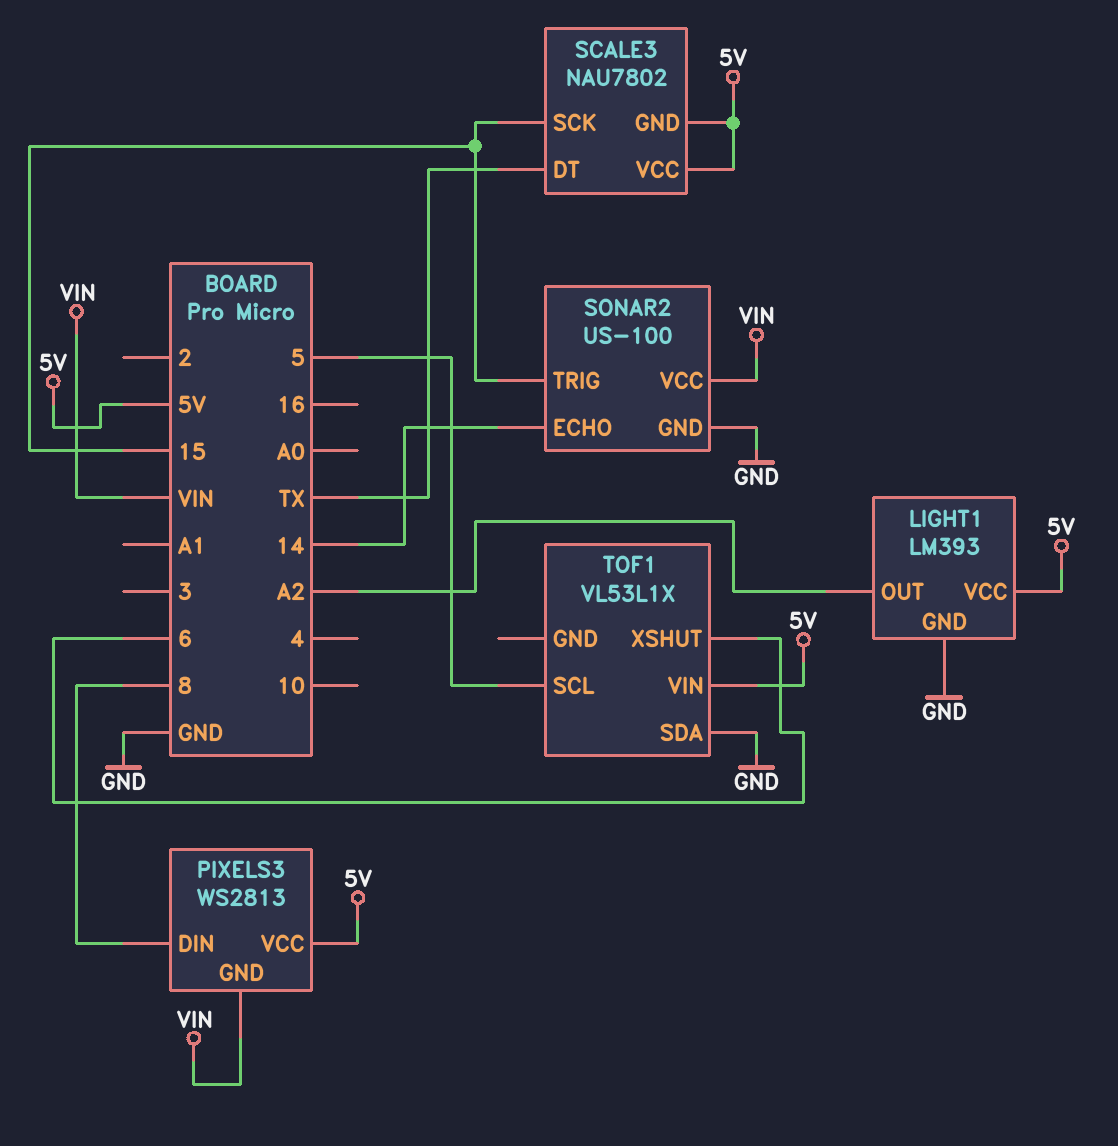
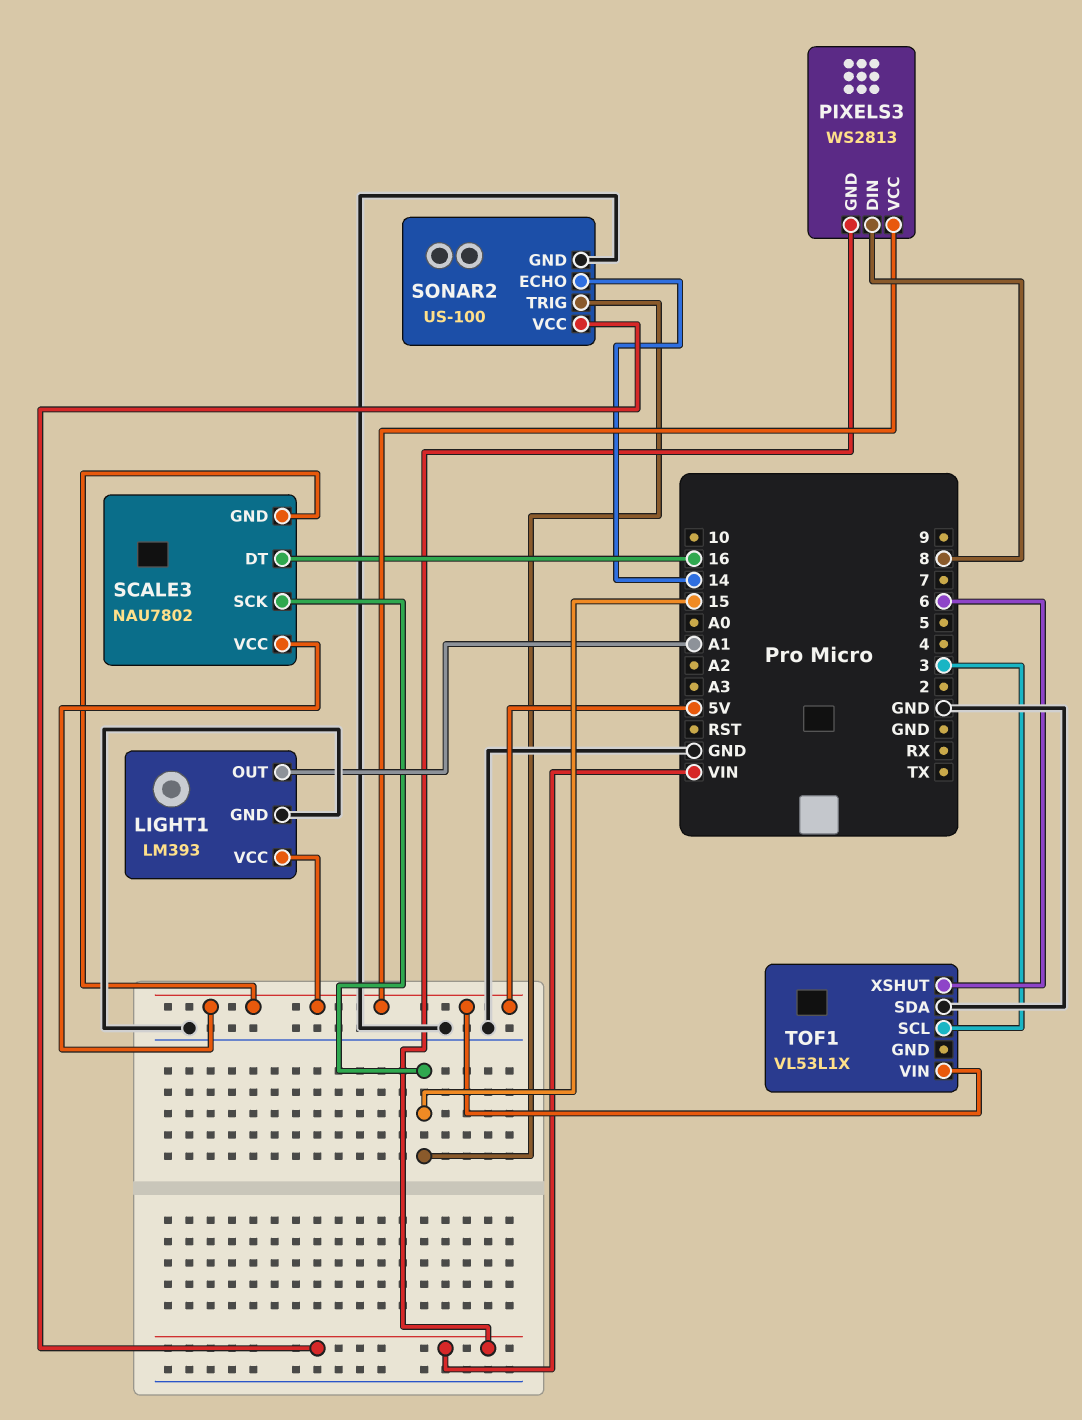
LIGHT1 pin OUT: A2 -> A1
SCALE3 pin DT: TX -> 16
TOF1 pin SCL: 5 -> 3

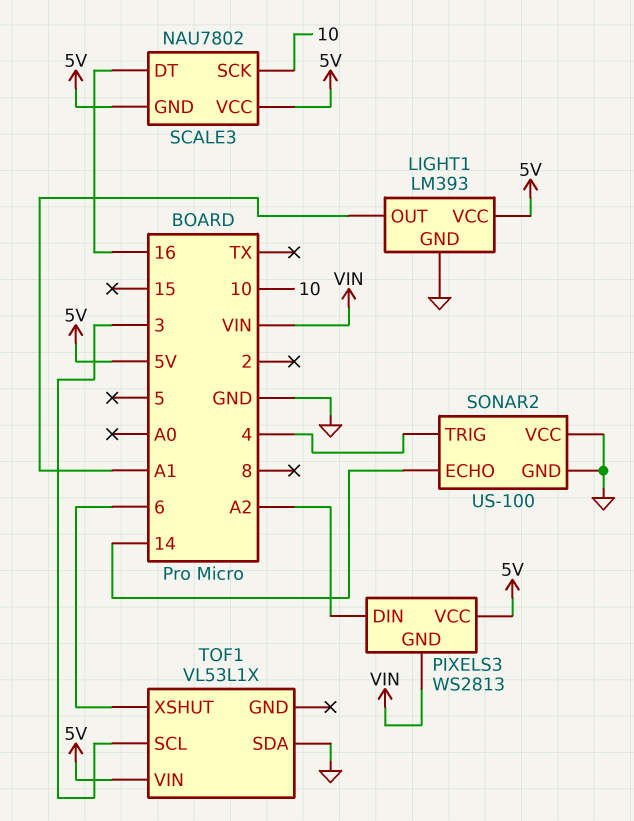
PIXELS3 pin DIN: 8 -> A2
SCALE3 pin SCK: 15 -> 10
SONAR2 pin TRIG: 15 -> 4
SONAR2 pin VCC: VIN -> GND

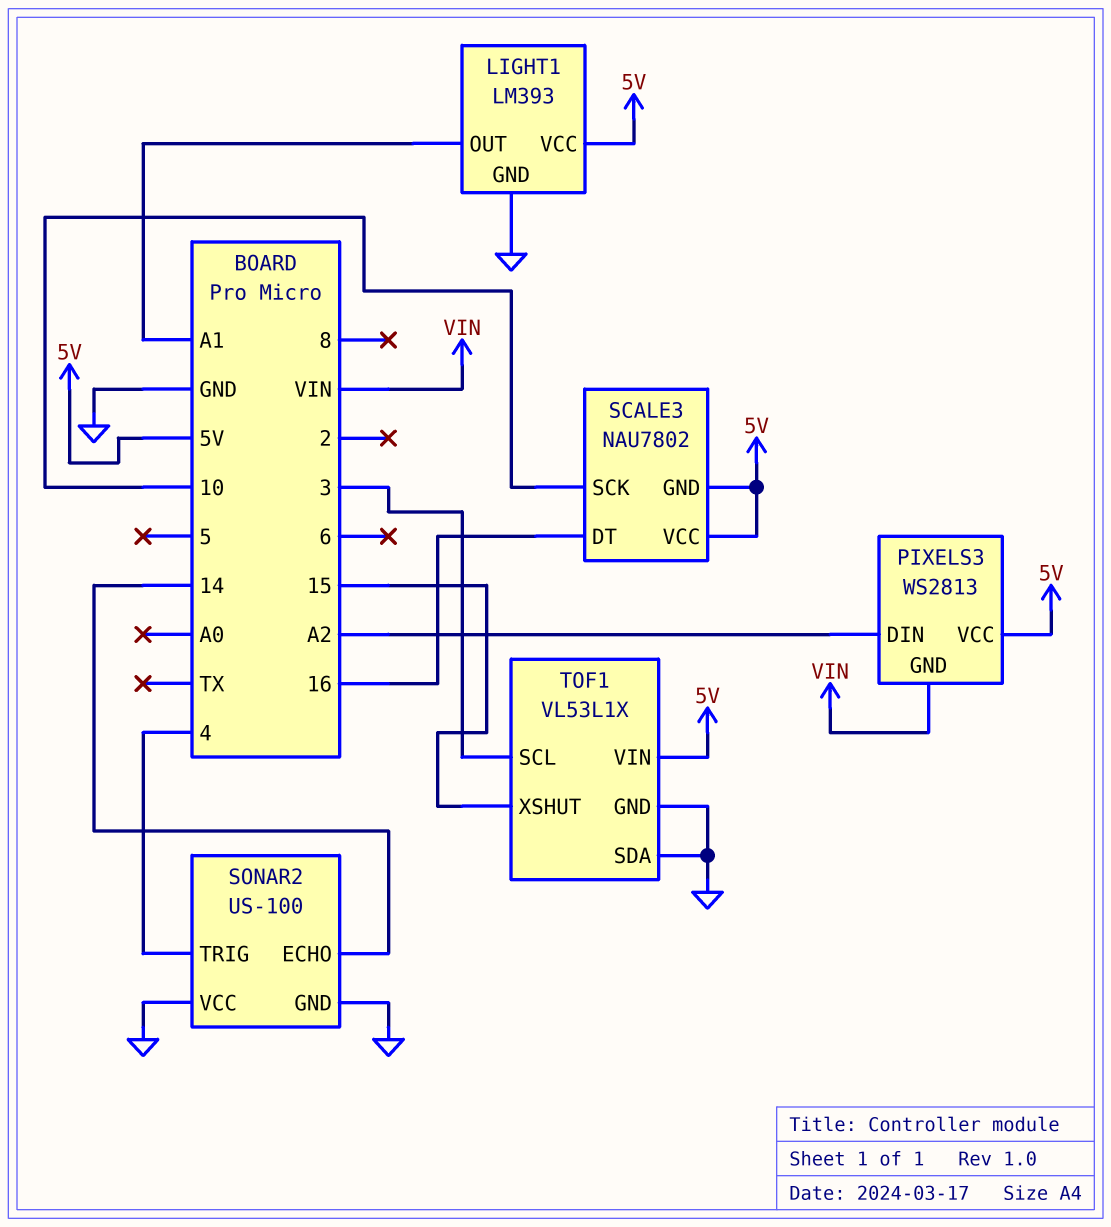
TOF1 pin GND: none -> GND
TOF1 pin XSHUT: 6 -> 15

